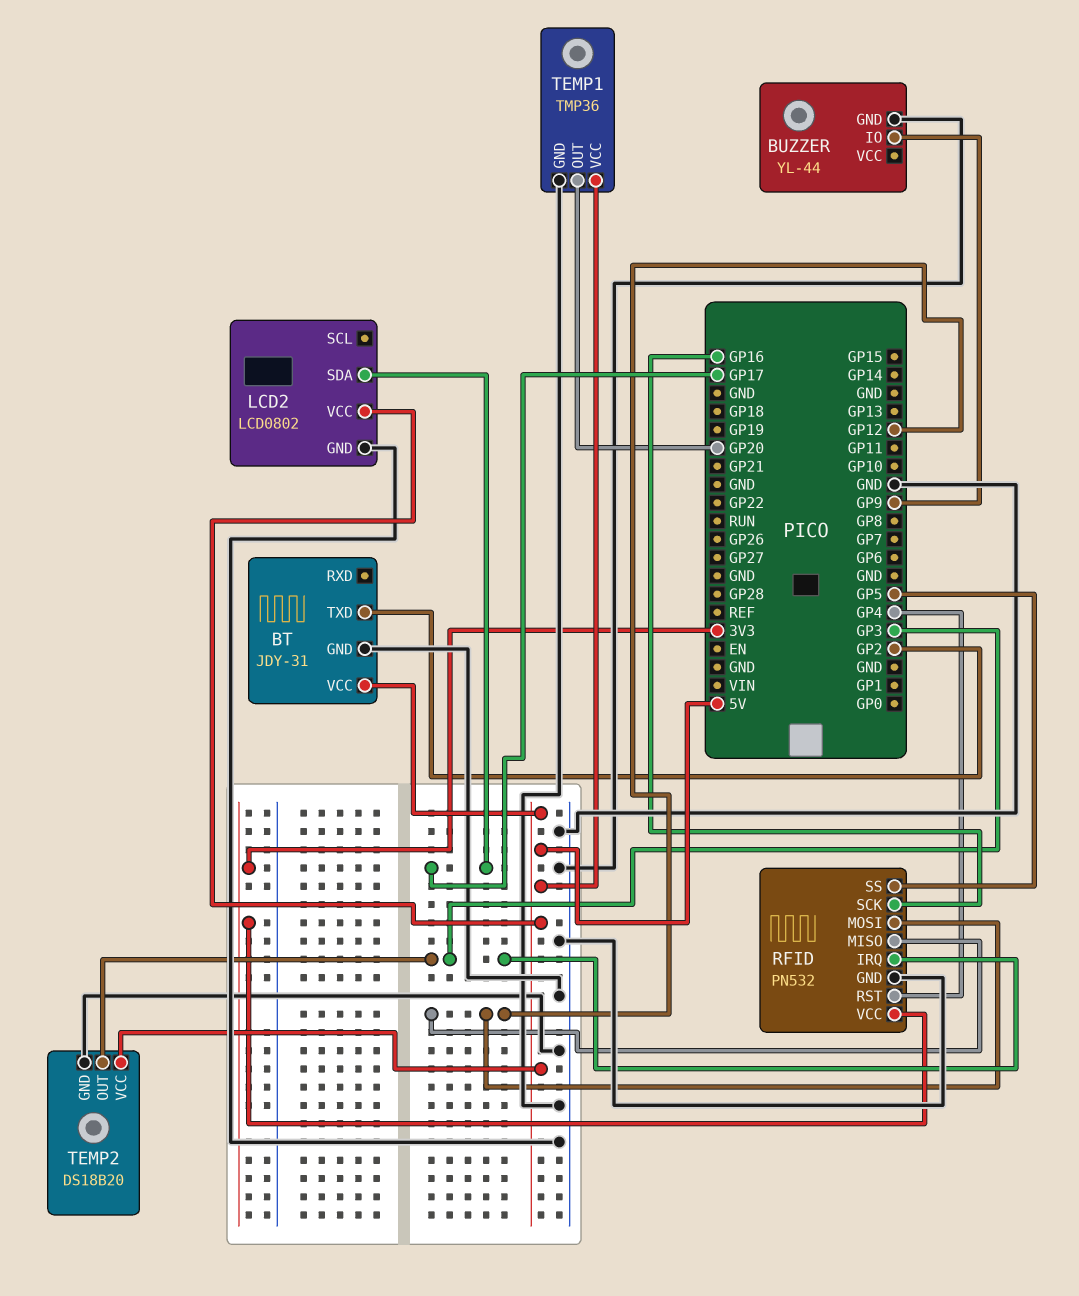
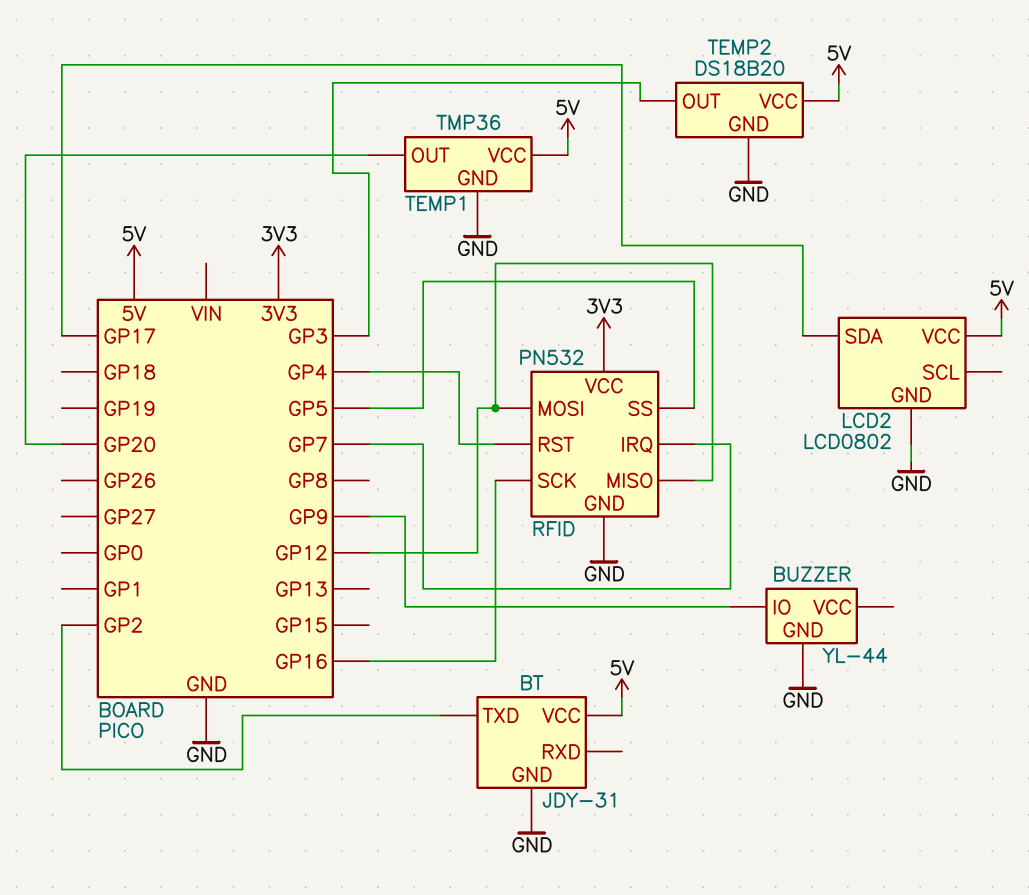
RFID pin IRQ: GP3 -> GP7

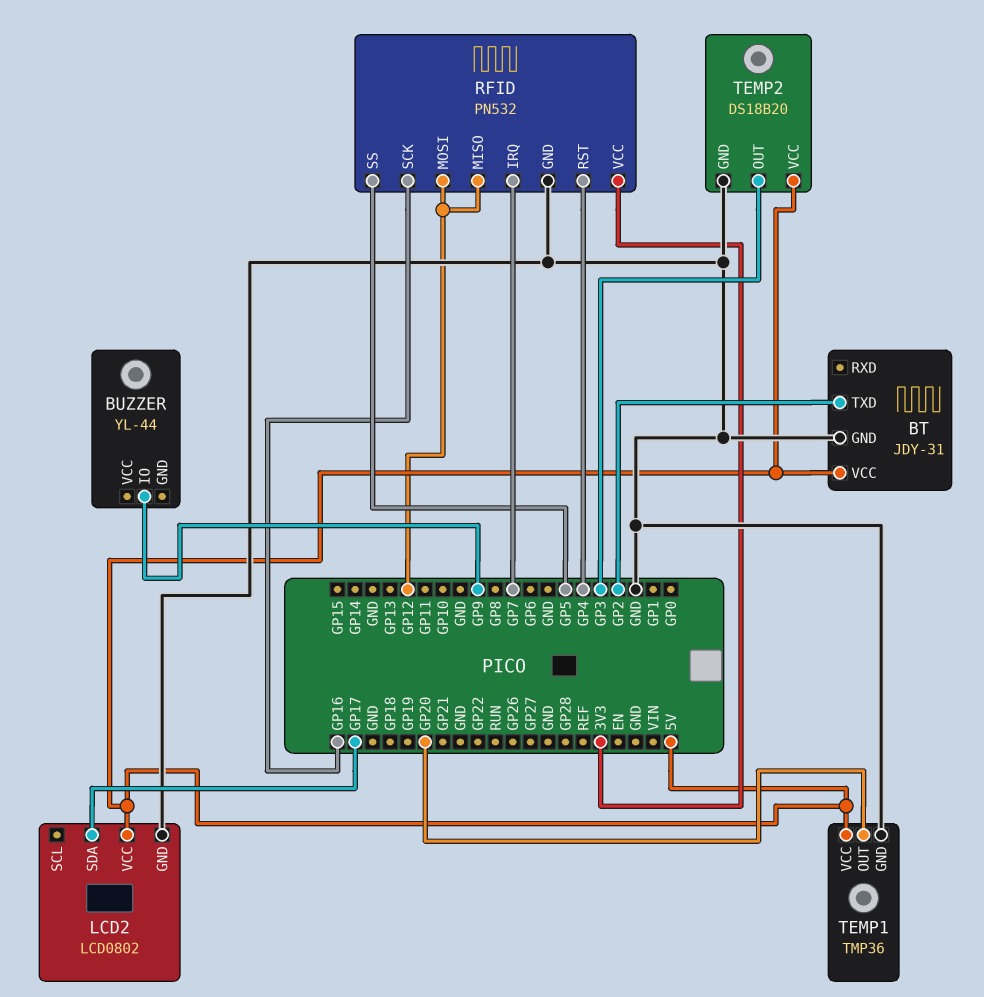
BUZZER pin GND: GND -> none

